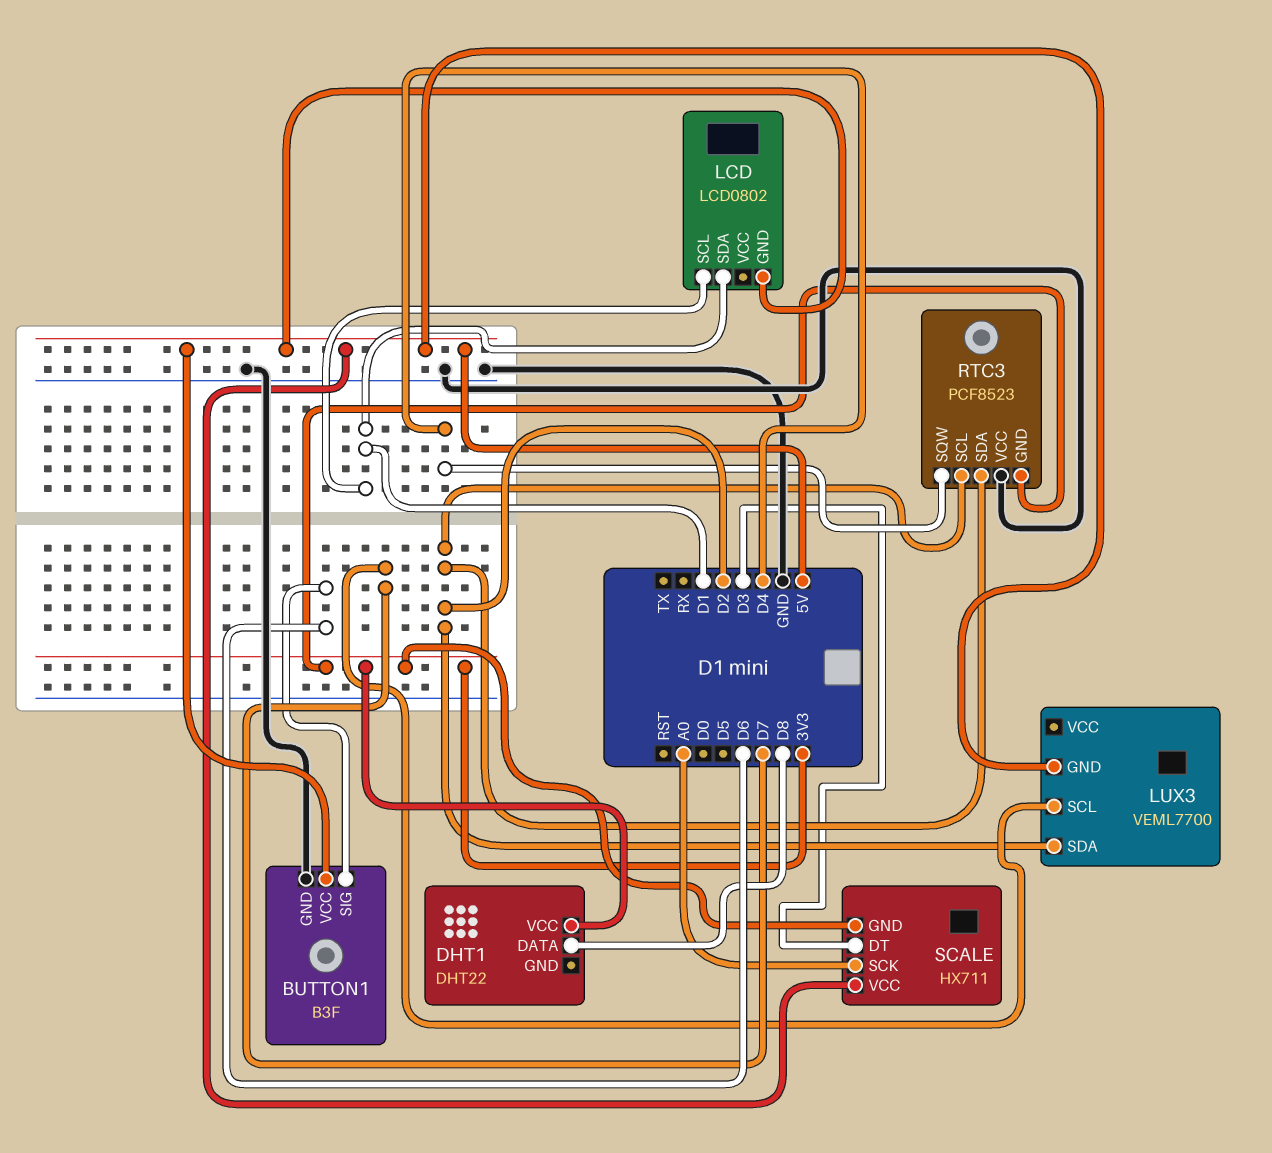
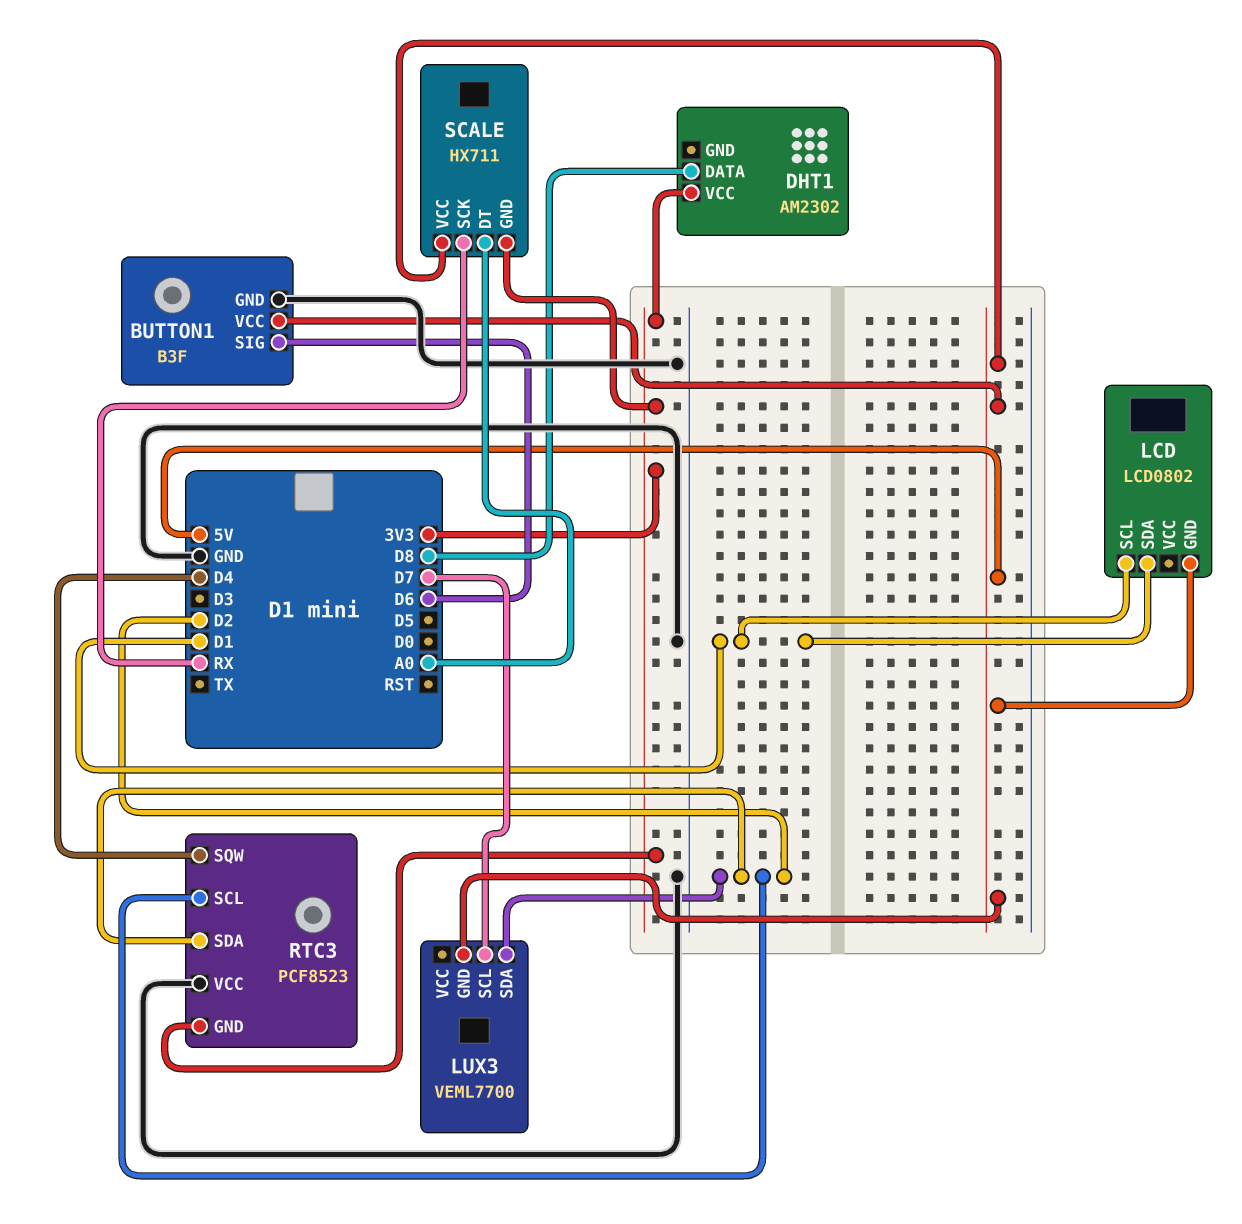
DHT1: DHT22 -> AM2302
SCALE pin DT: D3 -> A0
SCALE pin SCK: A0 -> RX

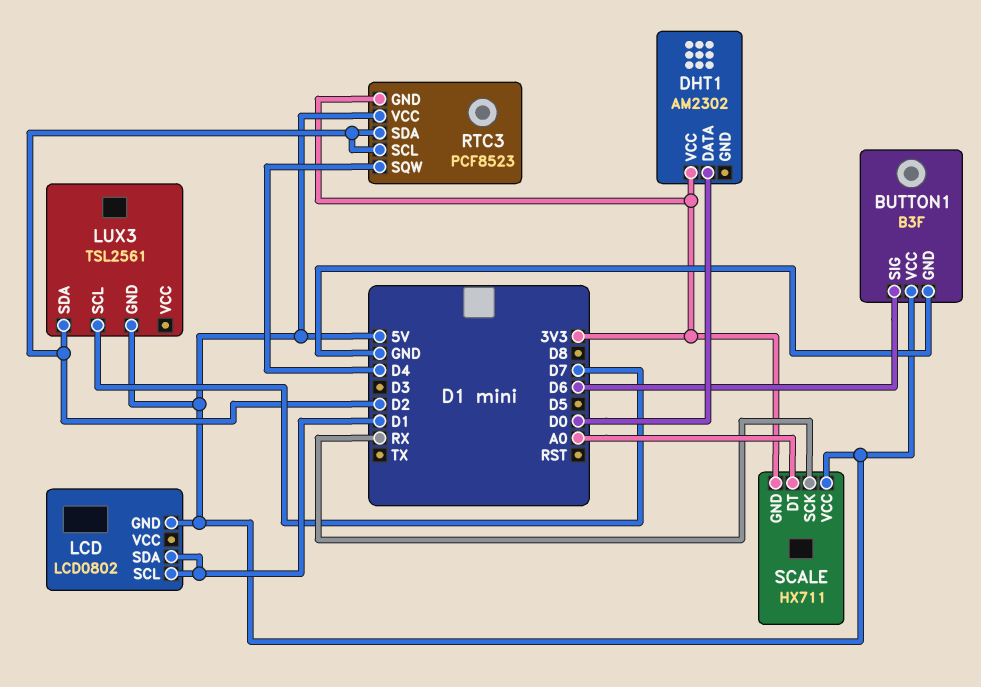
DHT1 pin DATA: D8 -> D0
LUX3: VEML7700 -> TSL2561
RTC3 pin VCC: GND -> 5V

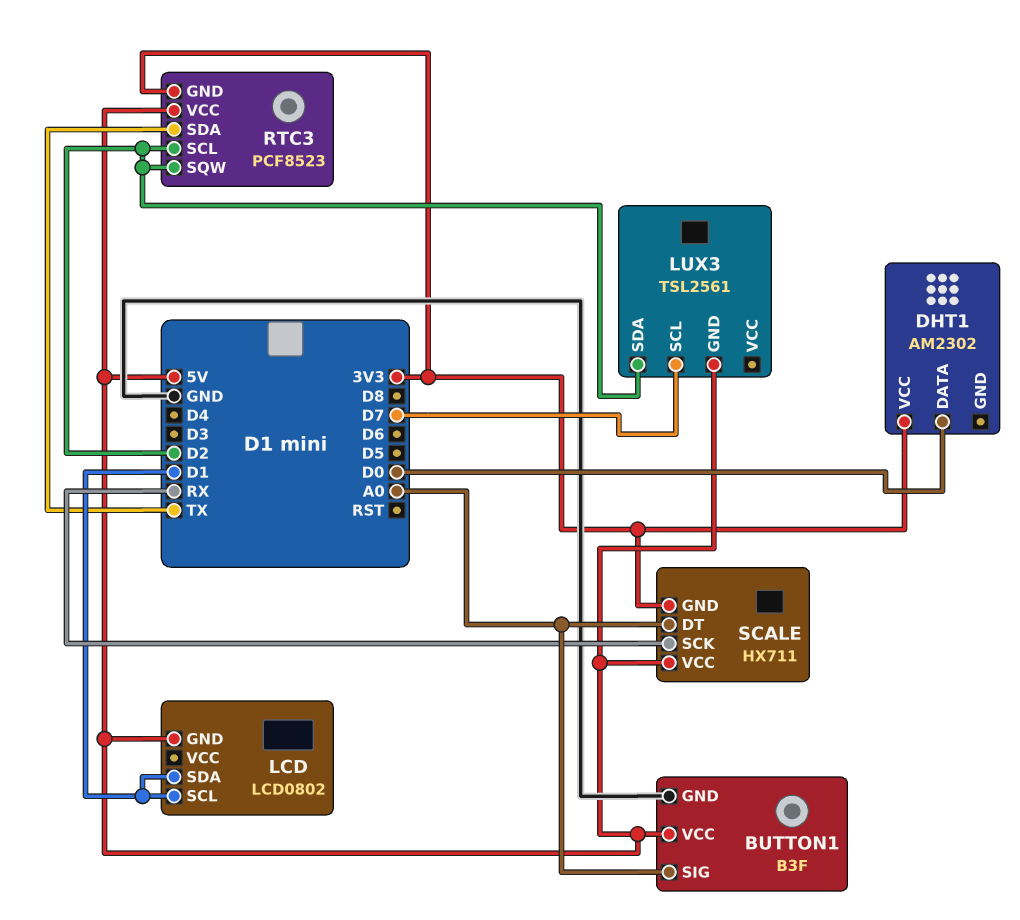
BUTTON1 pin SIG: D6 -> A0
RTC3 pin SDA: D2 -> TX
RTC3 pin SQW: D4 -> D2

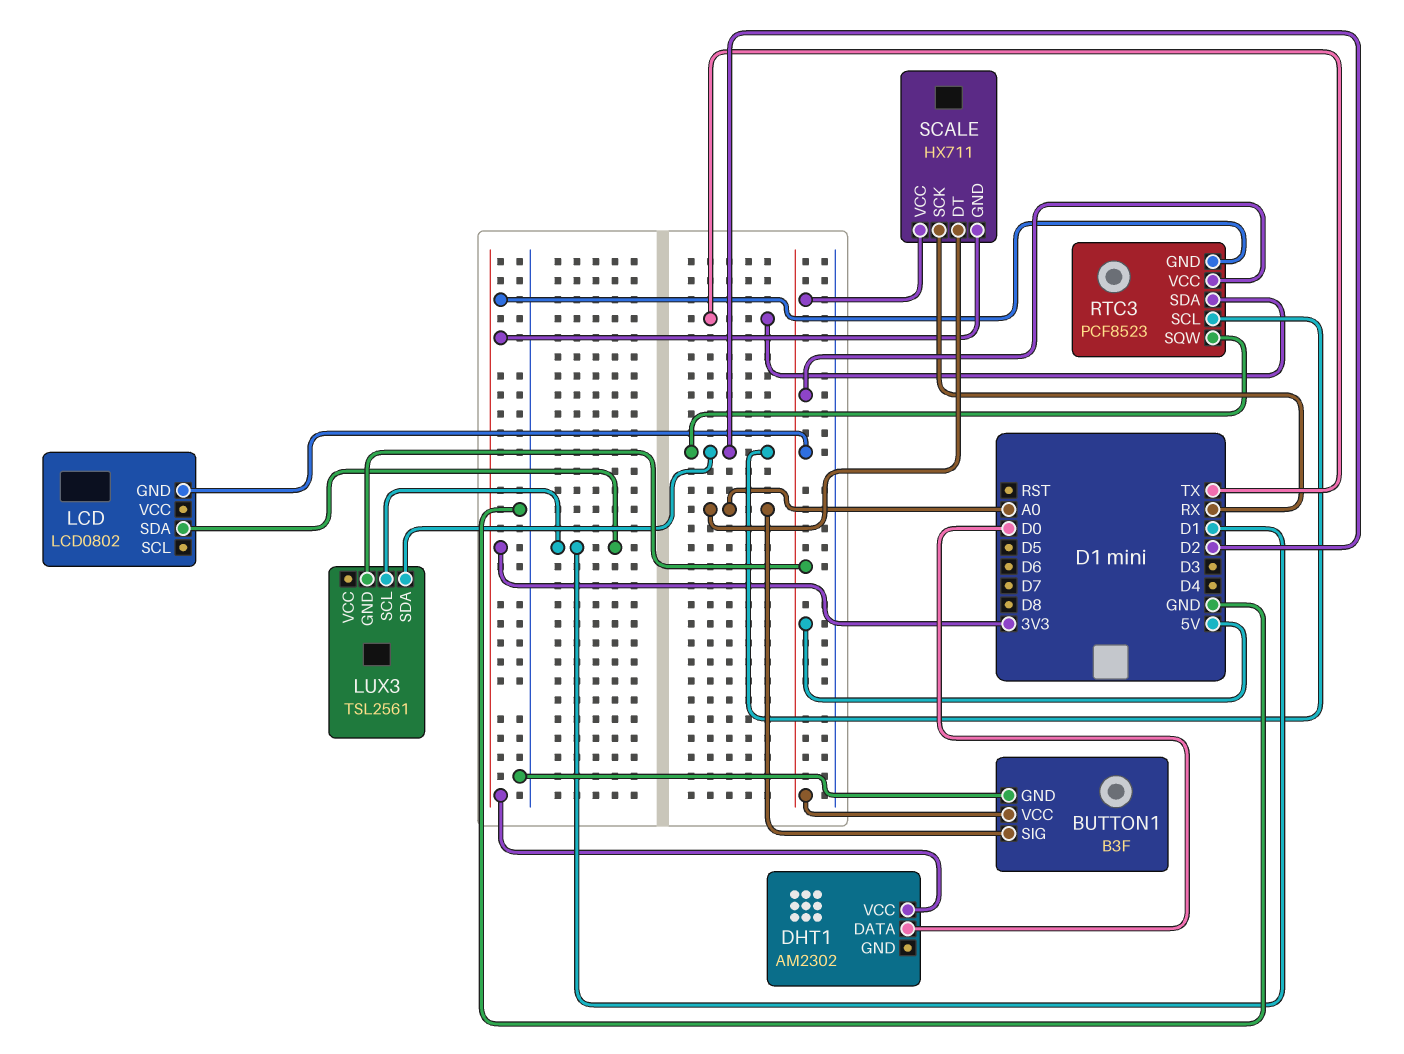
LCD pin SCL: D1 -> none
LUX3 pin SCL: D7 -> D1

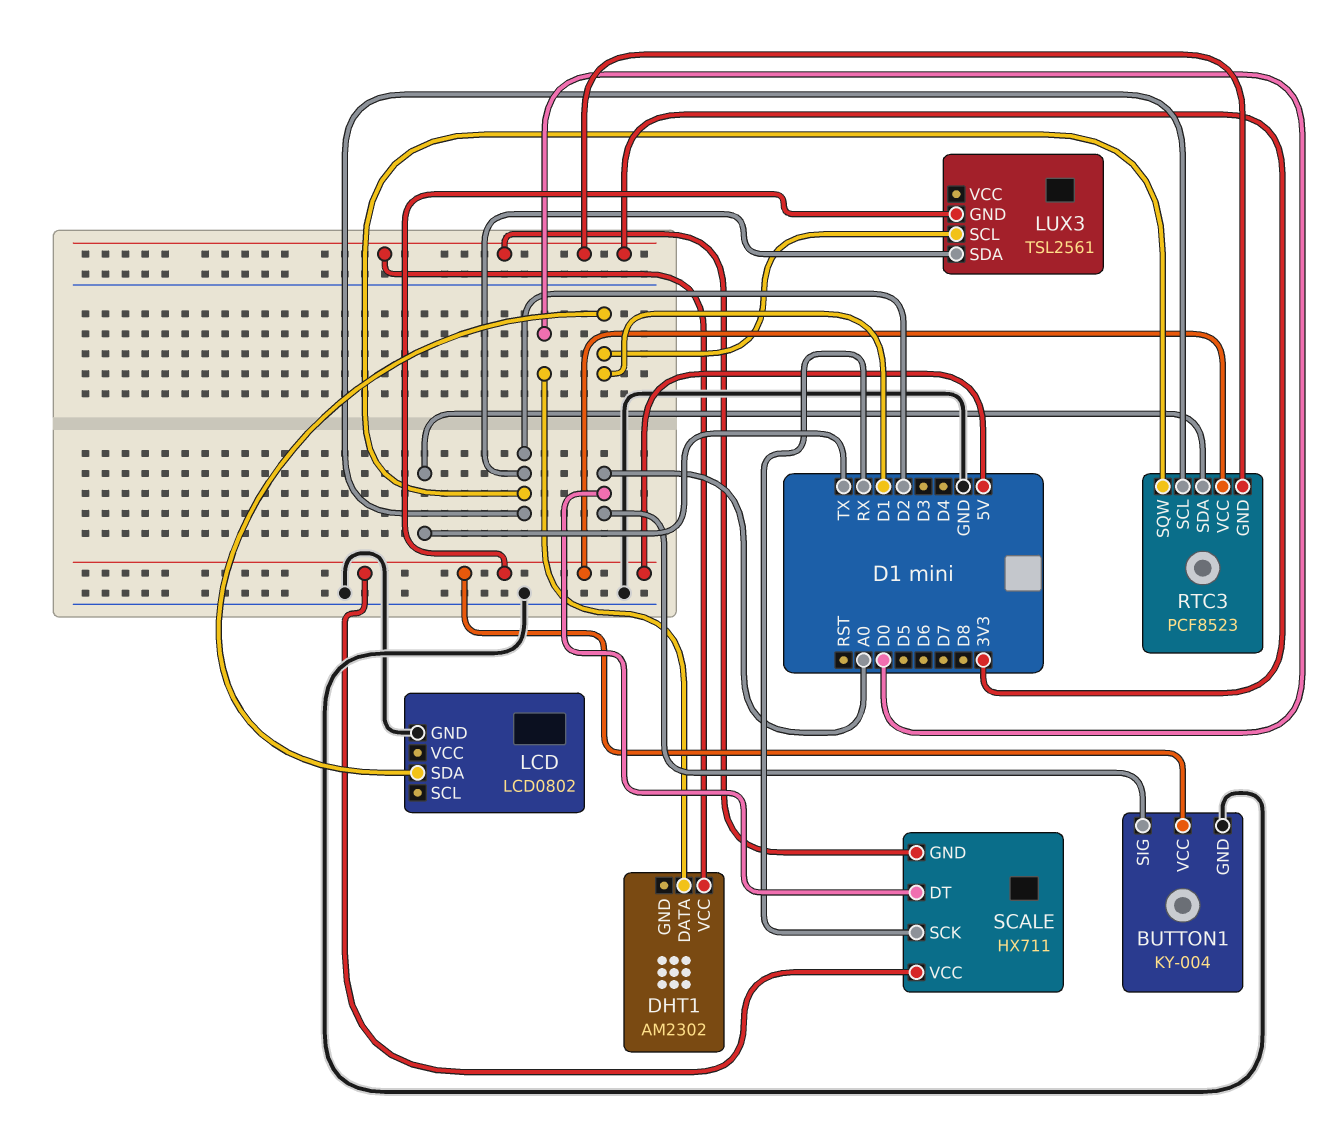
BUTTON1: B3F -> KY-004
LCD pin GND: 5V -> GND

